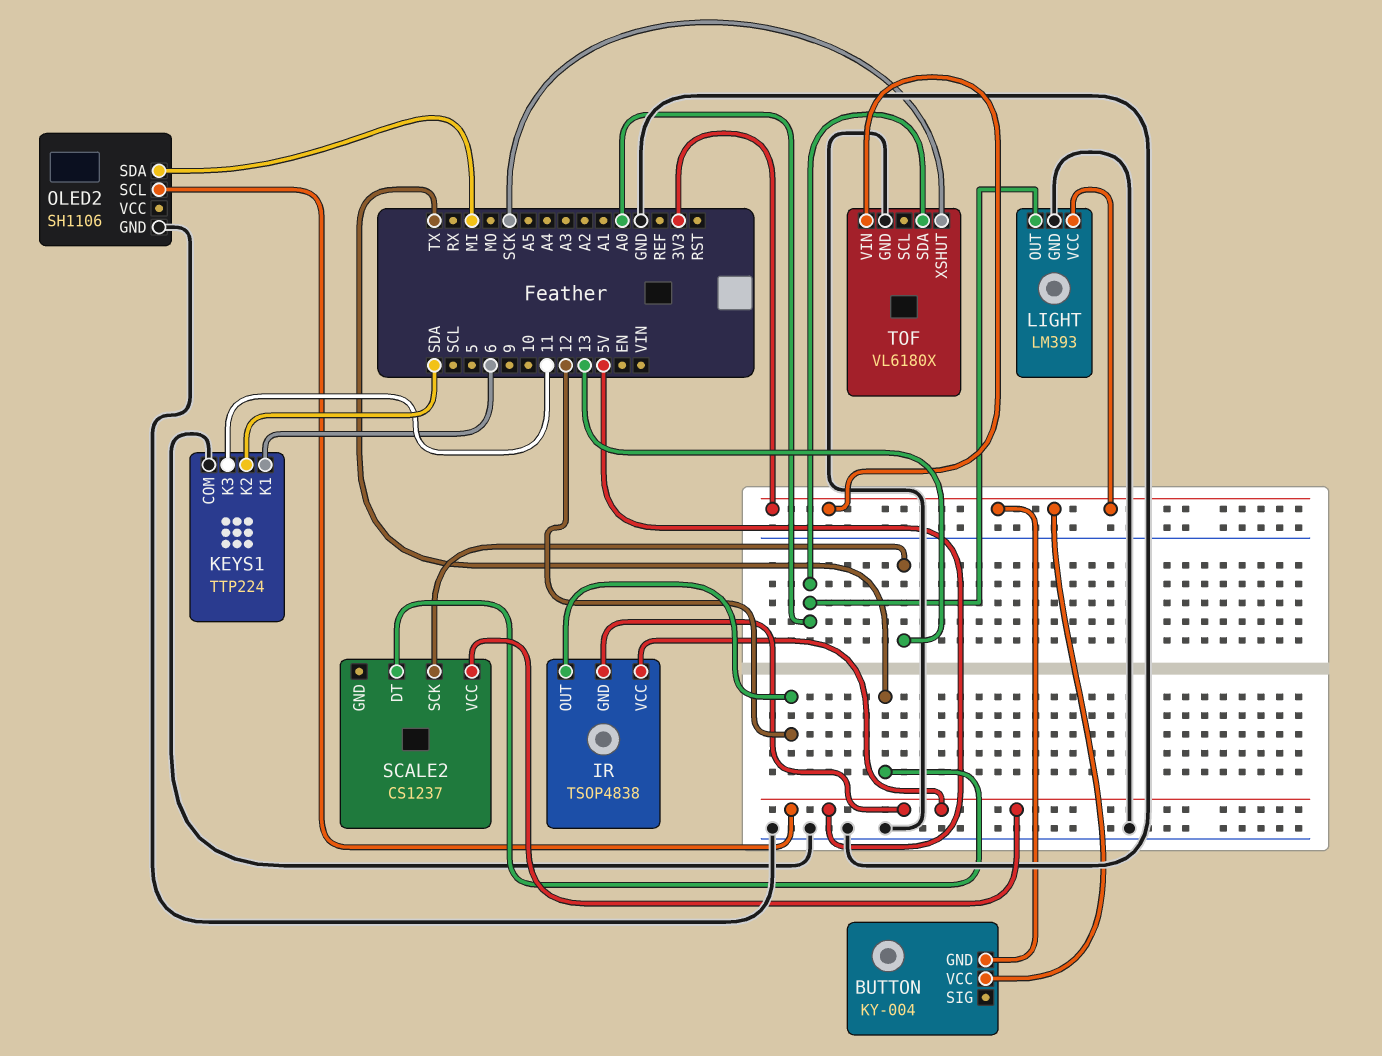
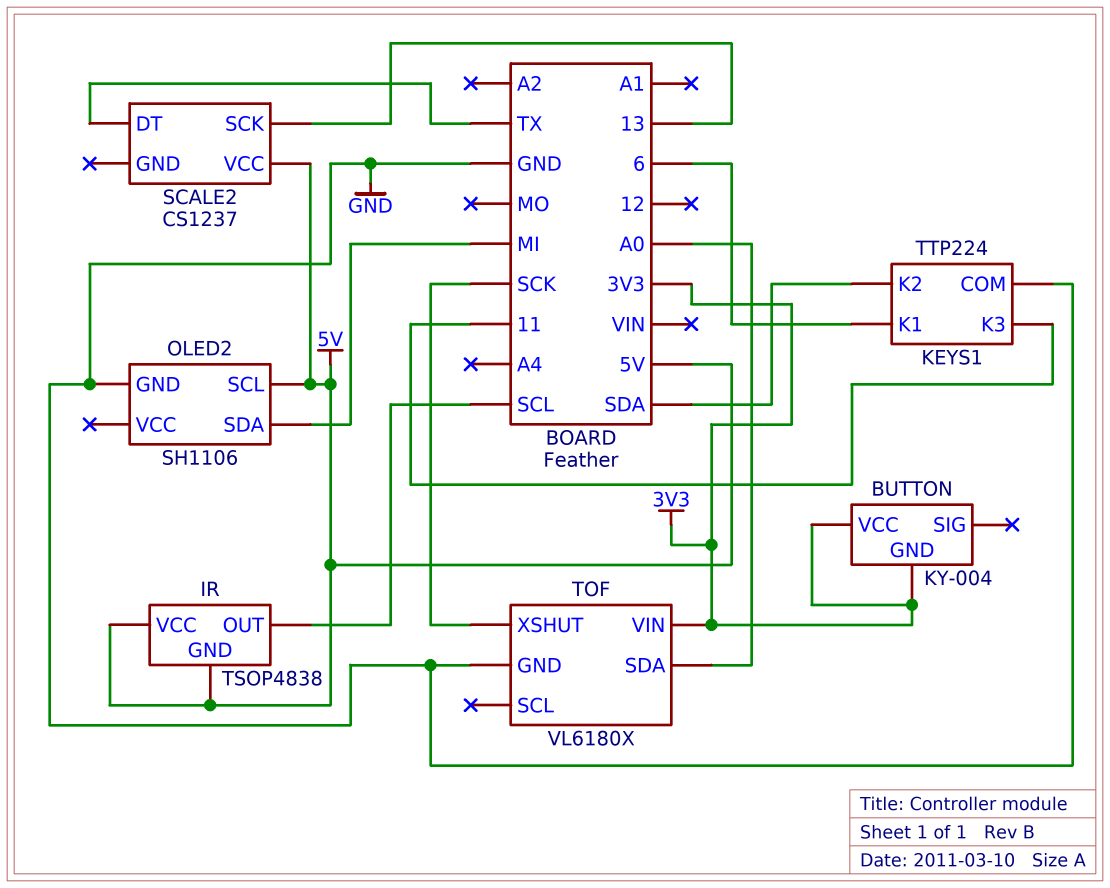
IR pin OUT: 12 -> SCL
LIGHT: LM393 -> none
LIGHT pin GND: GND -> none
LIGHT pin OUT: A0 -> none
LIGHT pin VCC: 3V3 -> none

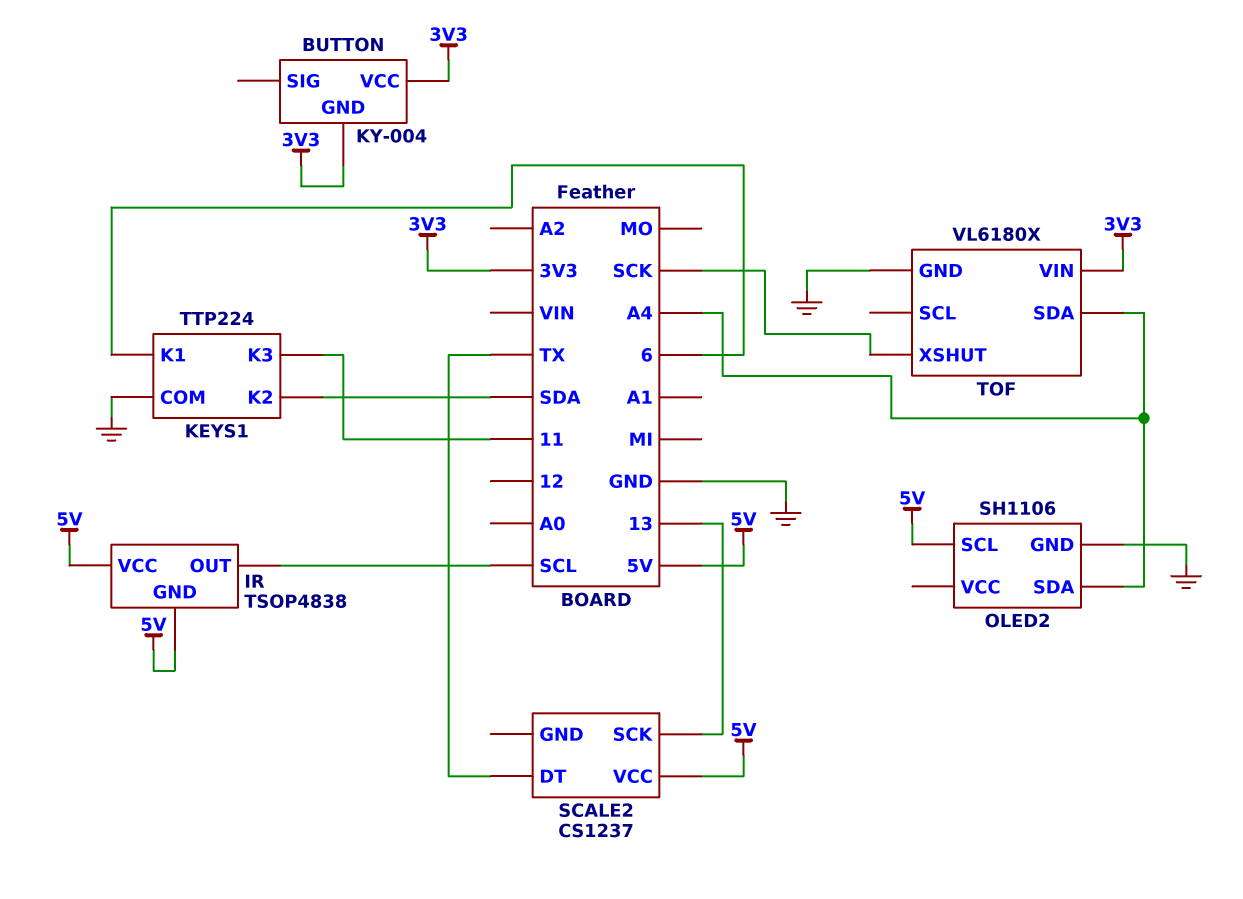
OLED2 pin SDA: MI -> A4
TOF pin SDA: A0 -> A4

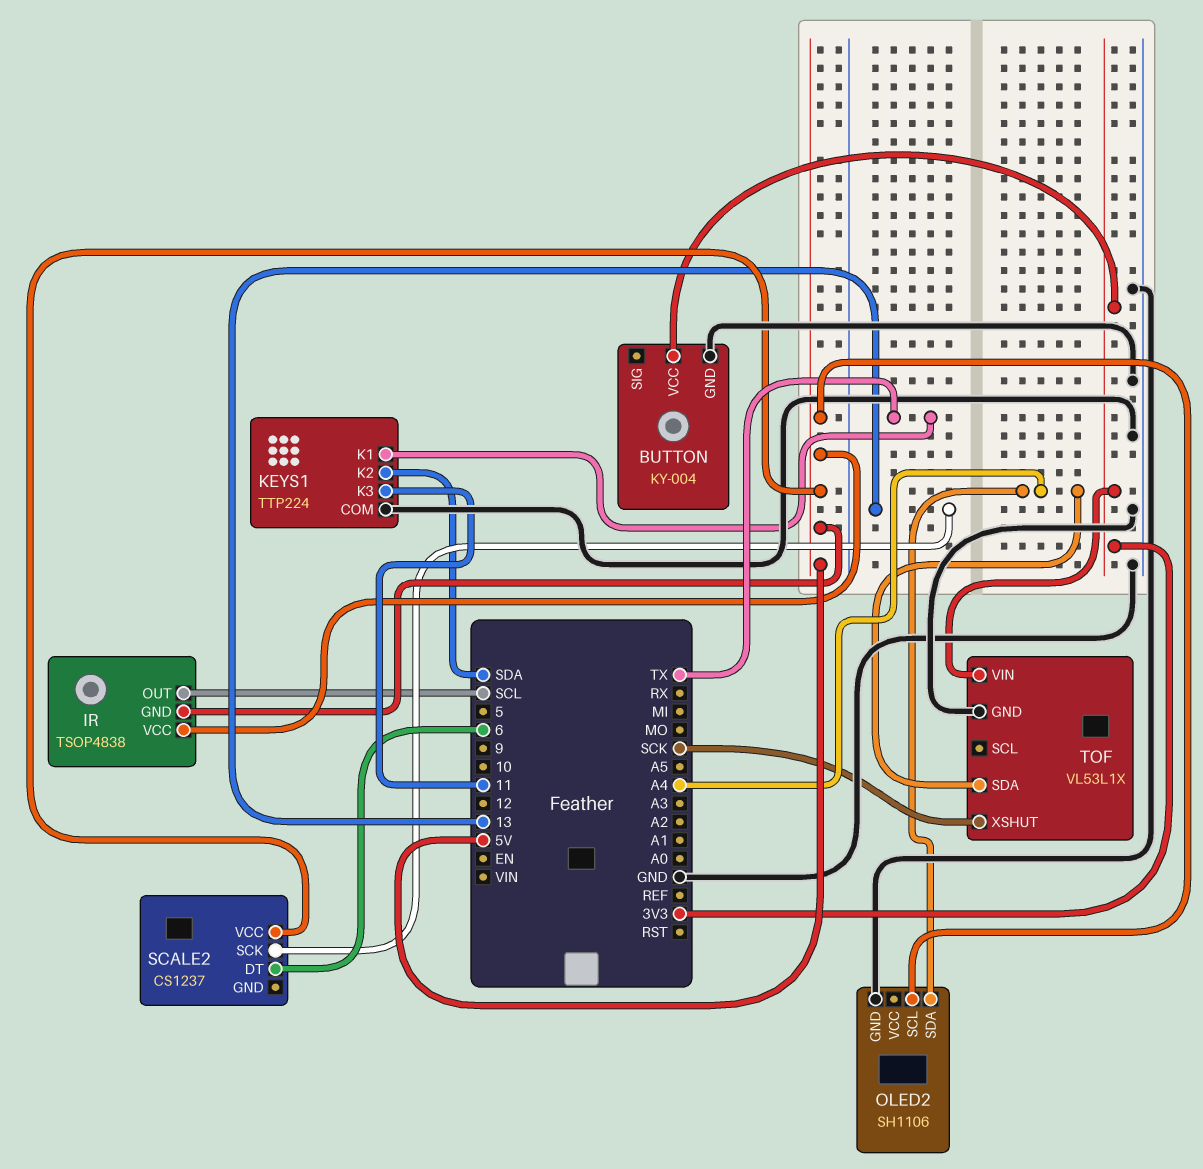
BUTTON pin GND: 3V3 -> GND
KEYS1 pin K1: 6 -> TX
SCALE2 pin DT: TX -> 6
TOF: VL6180X -> VL53L1X

